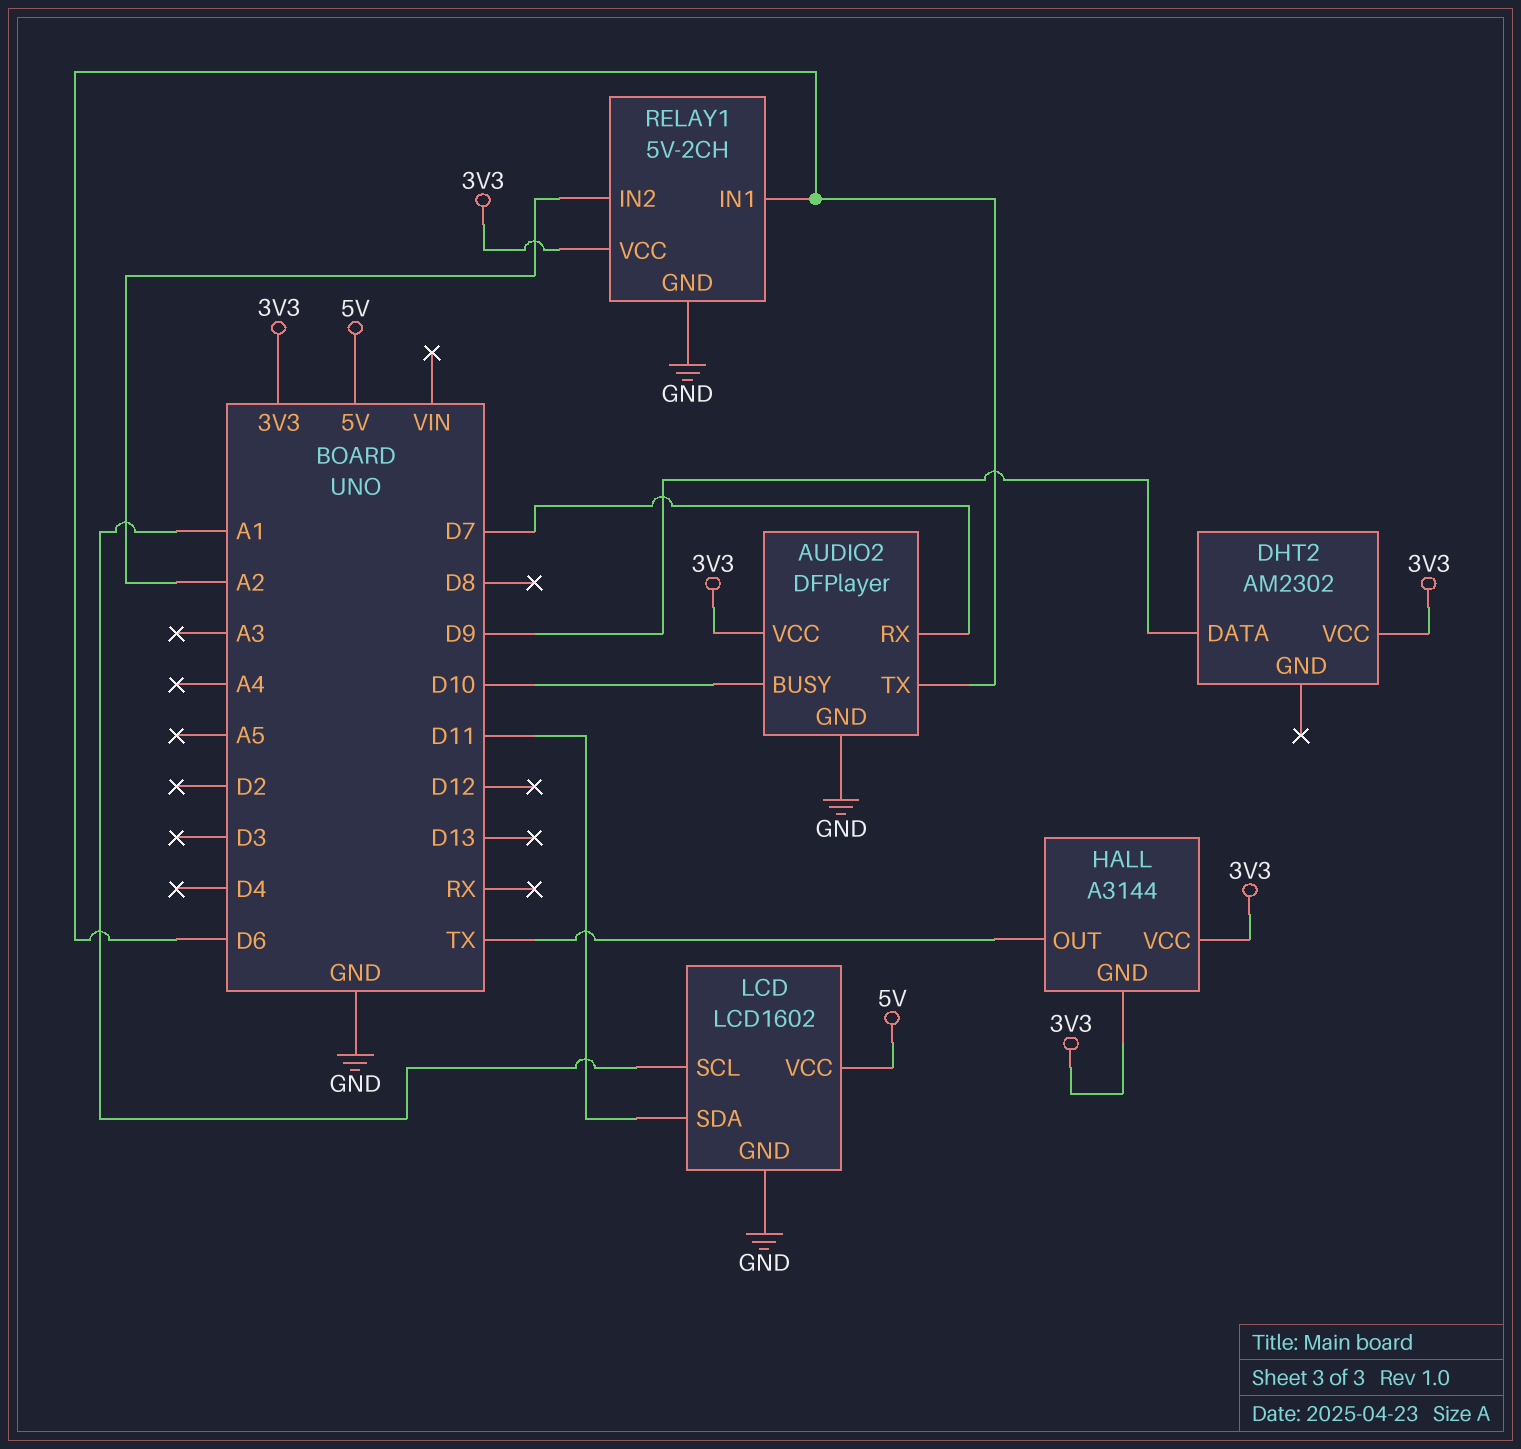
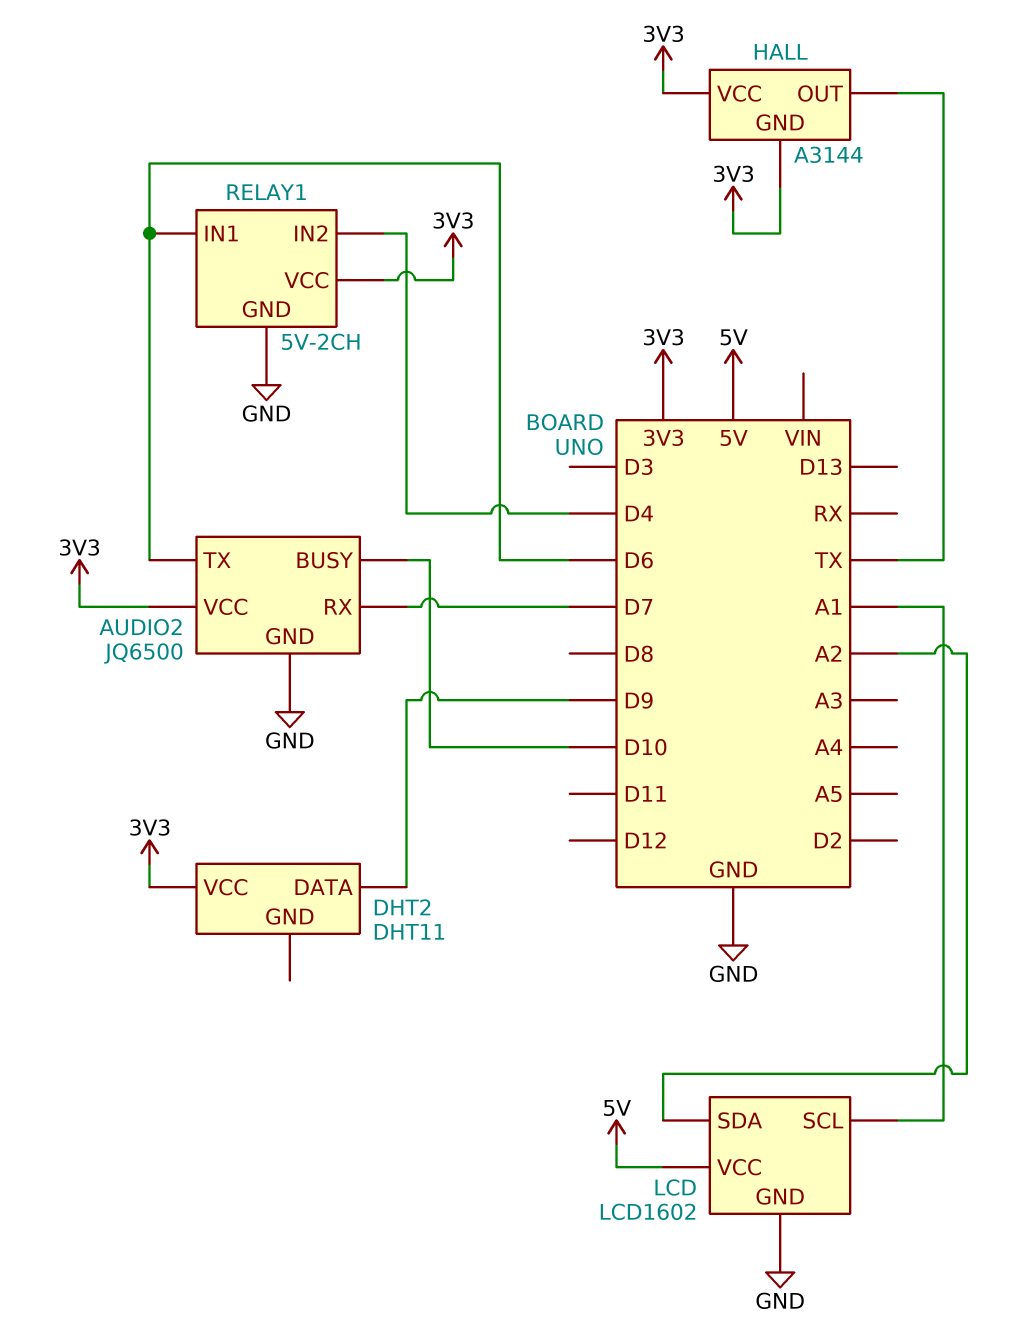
AUDIO2: DFPlayer -> JQ6500
DHT2: AM2302 -> DHT11
LCD pin SDA: D11 -> A2
RELAY1 pin IN2: A2 -> D4

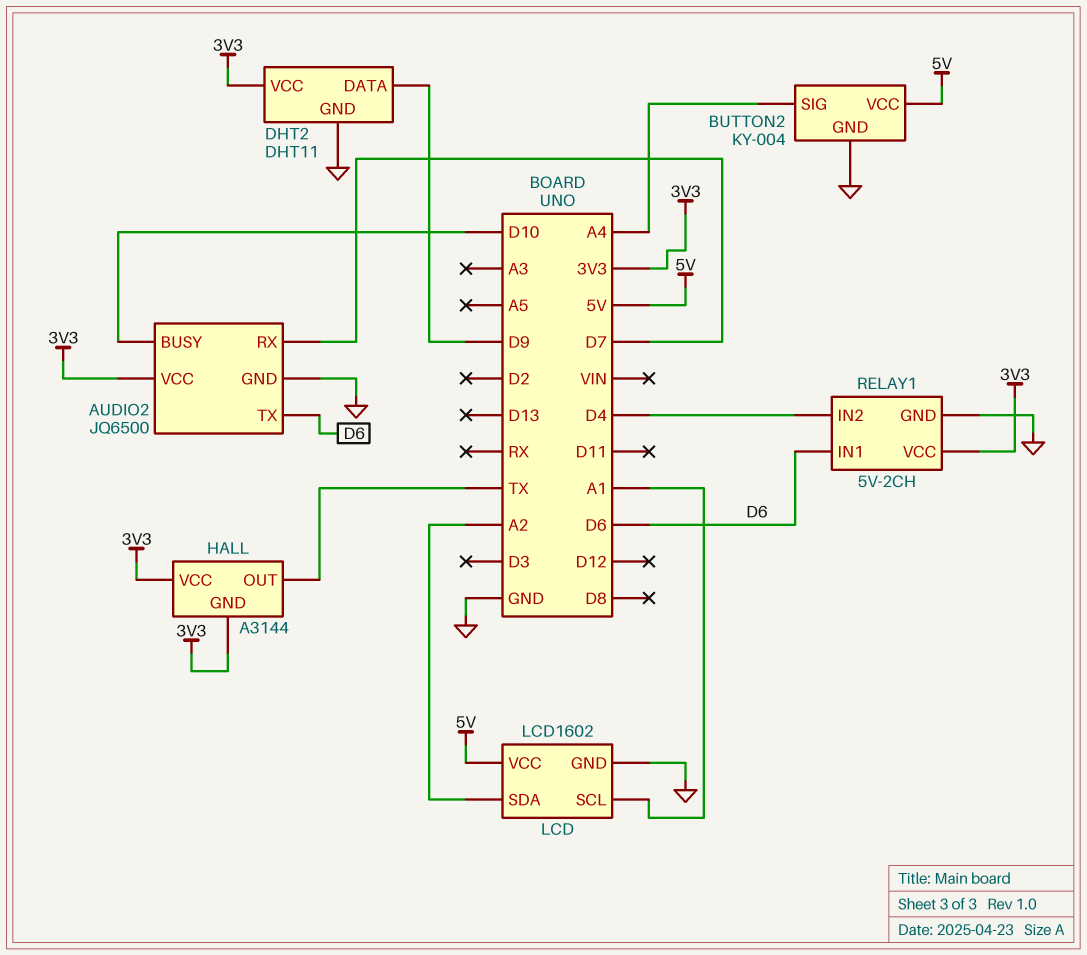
BUTTON2: none -> KY-004
BUTTON2 pin GND: none -> GND
BUTTON2 pin SIG: none -> A4
BUTTON2 pin VCC: none -> 5V
DHT2 pin GND: none -> GND

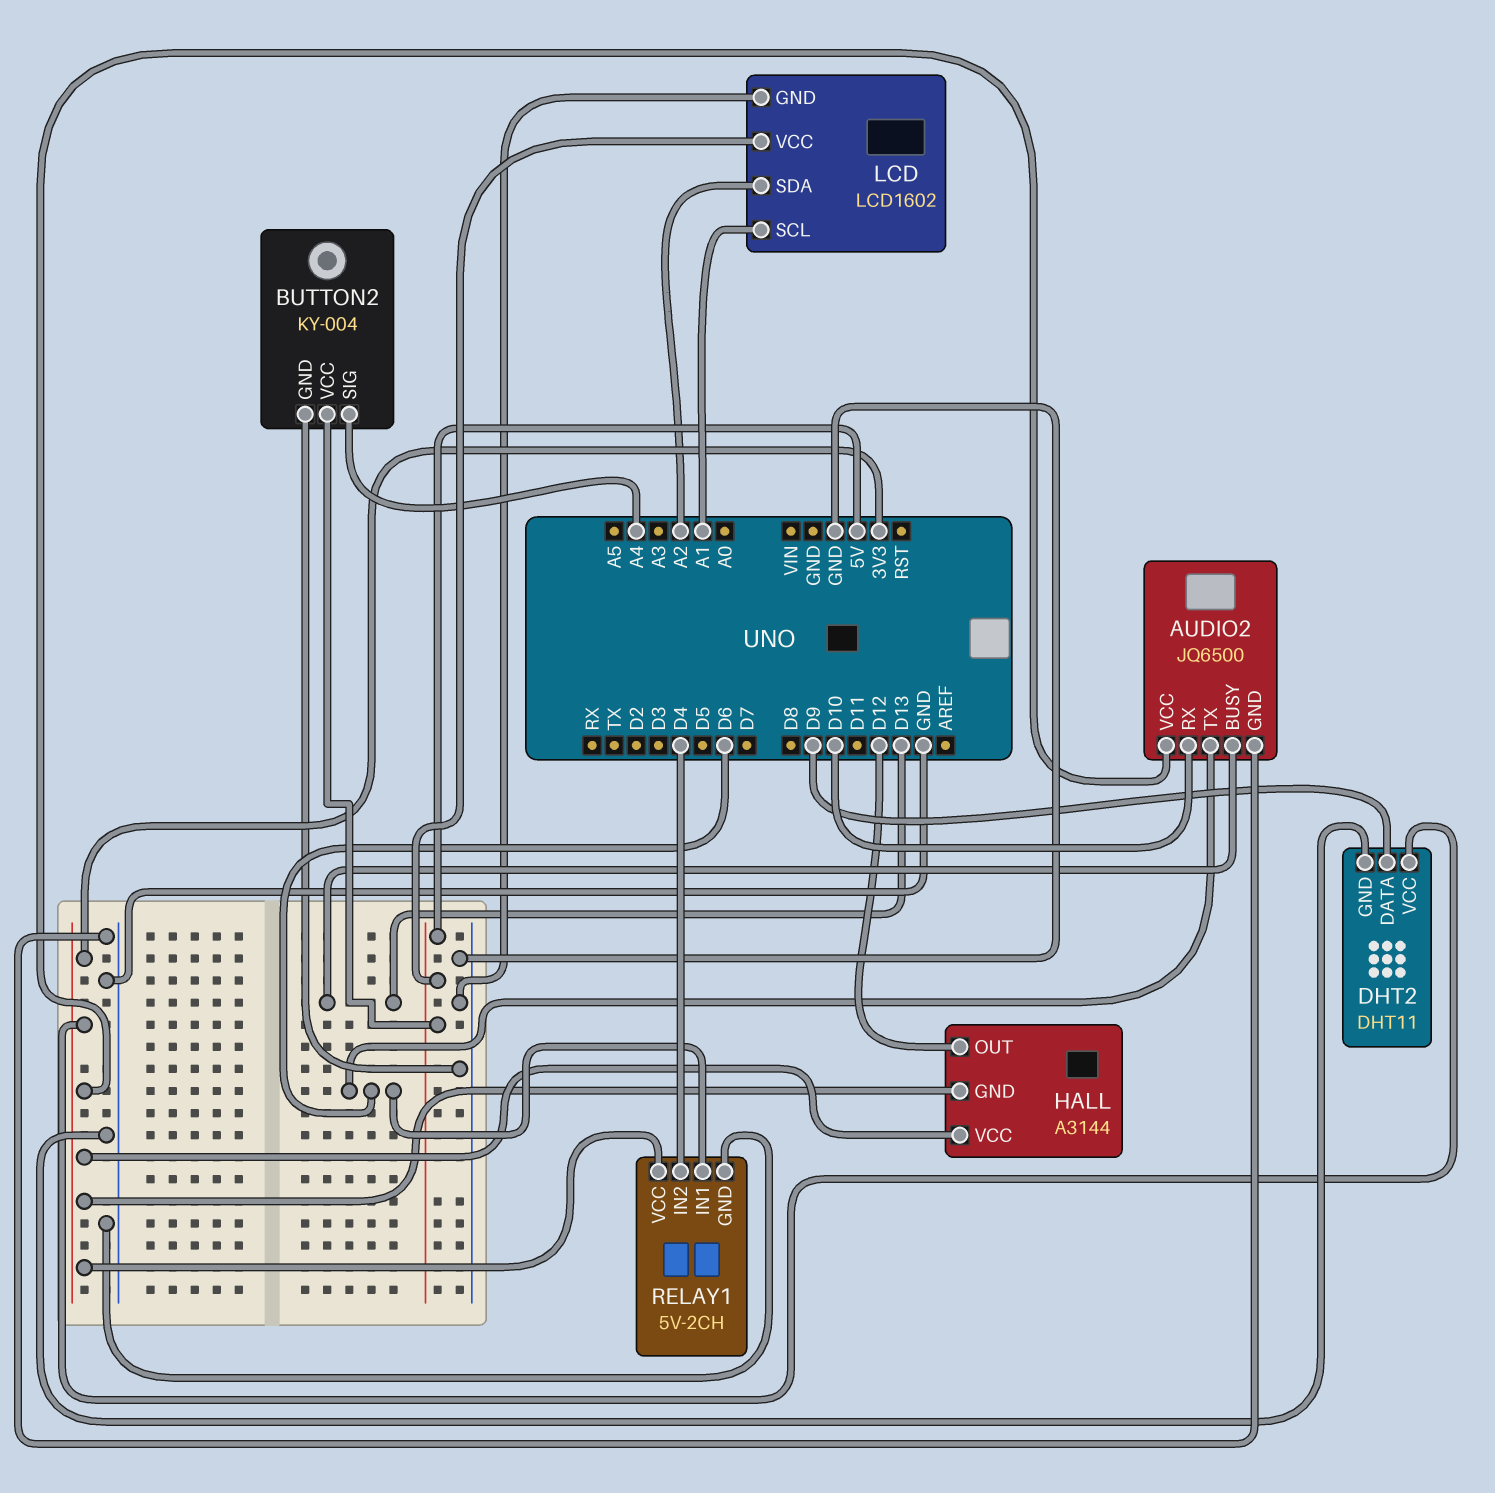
AUDIO2 pin BUSY: D10 -> D13
AUDIO2 pin RX: D7 -> D10
HALL pin OUT: TX -> D12

